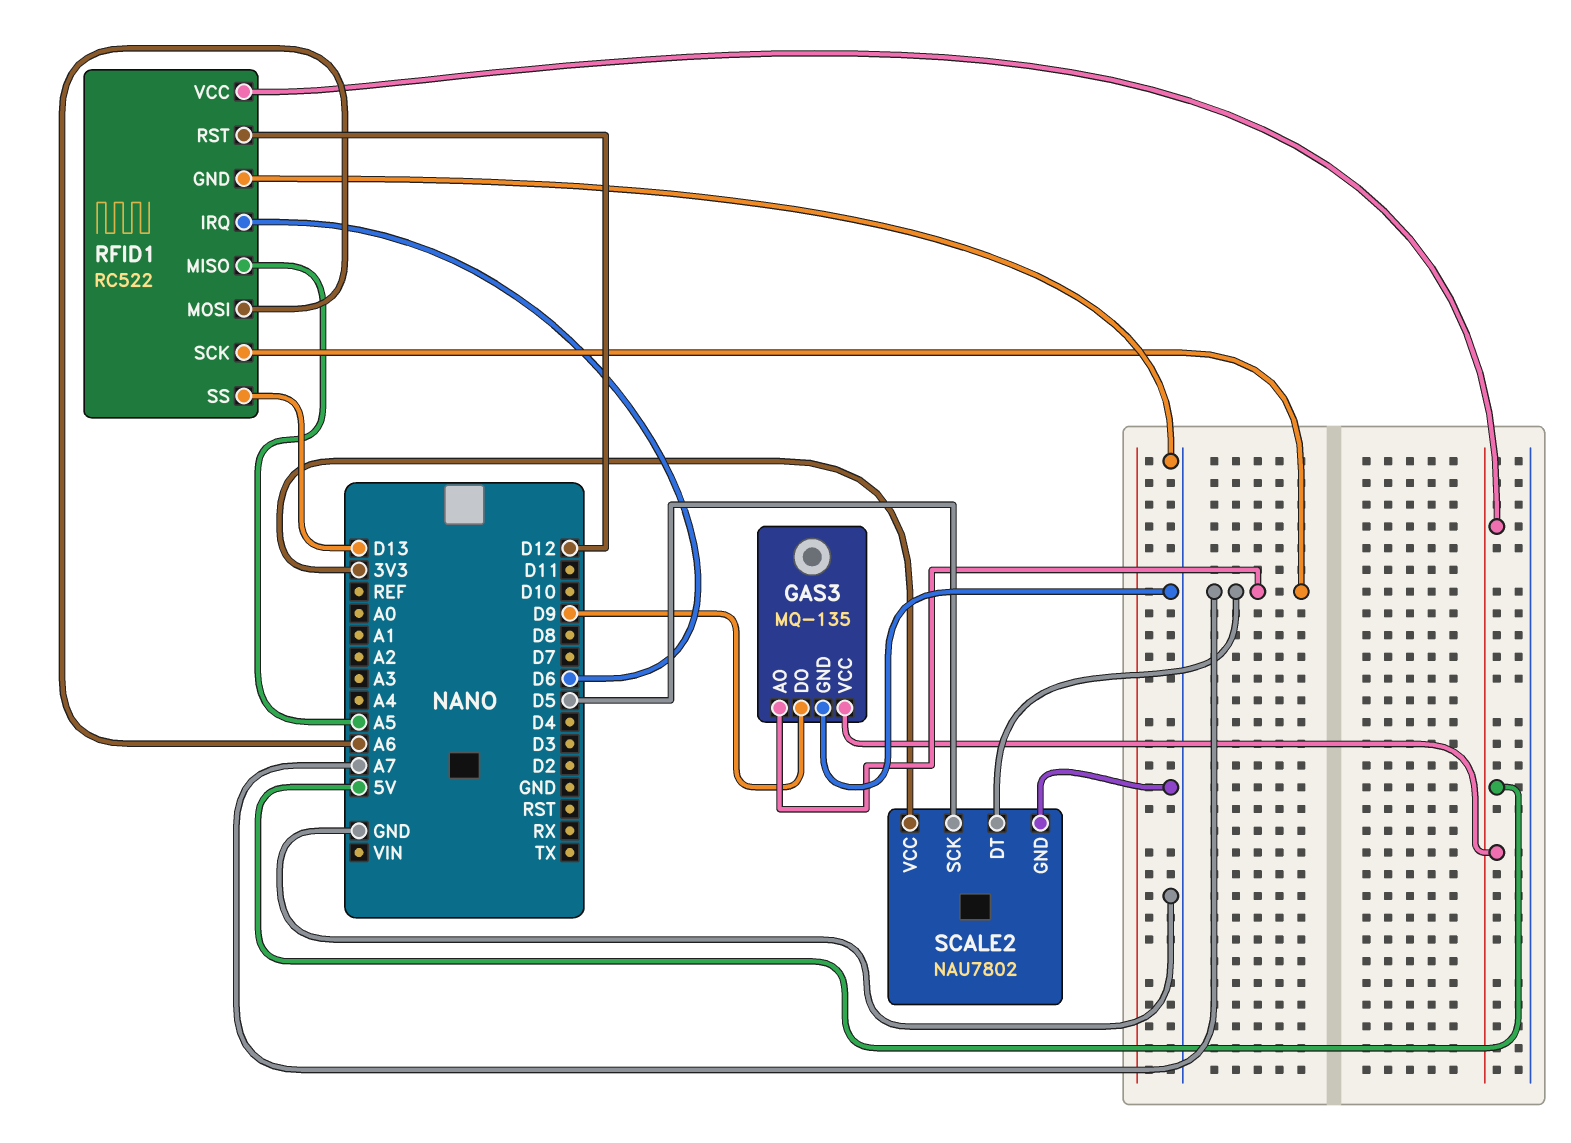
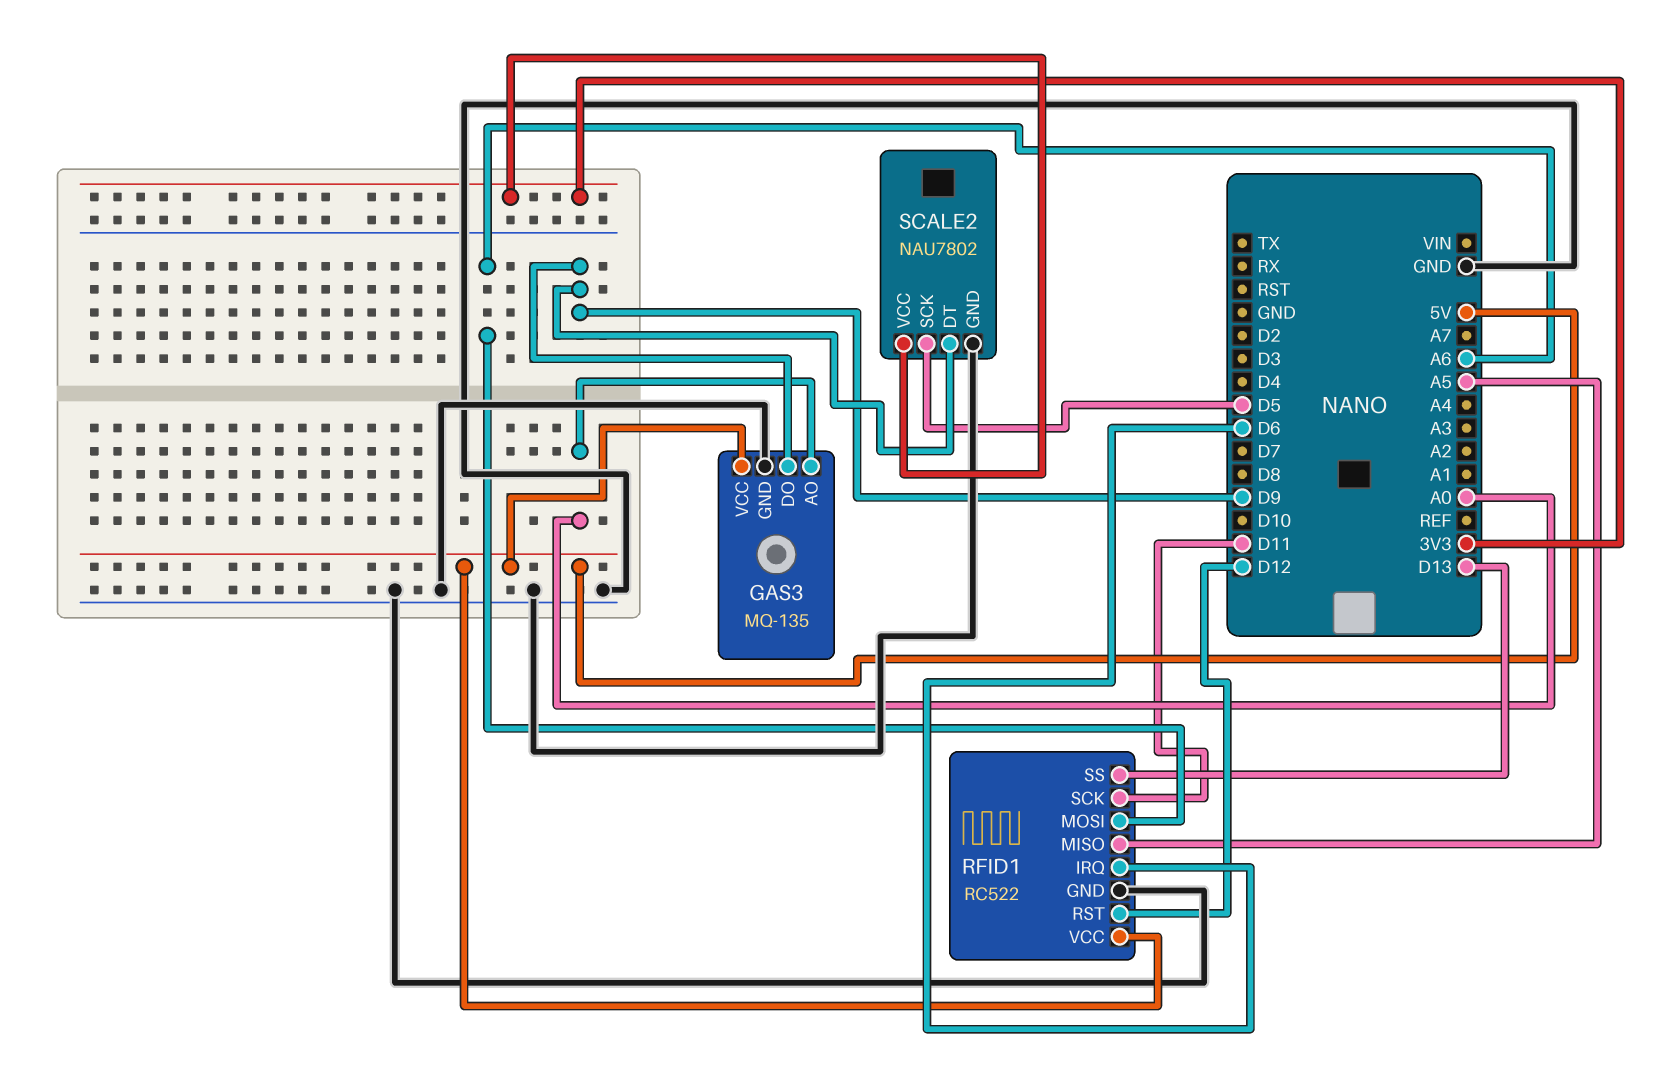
GAS3 pin AO: A7 -> A0
RFID1 pin SCK: A7 -> D11
SCALE2 pin DT: A7 -> D9

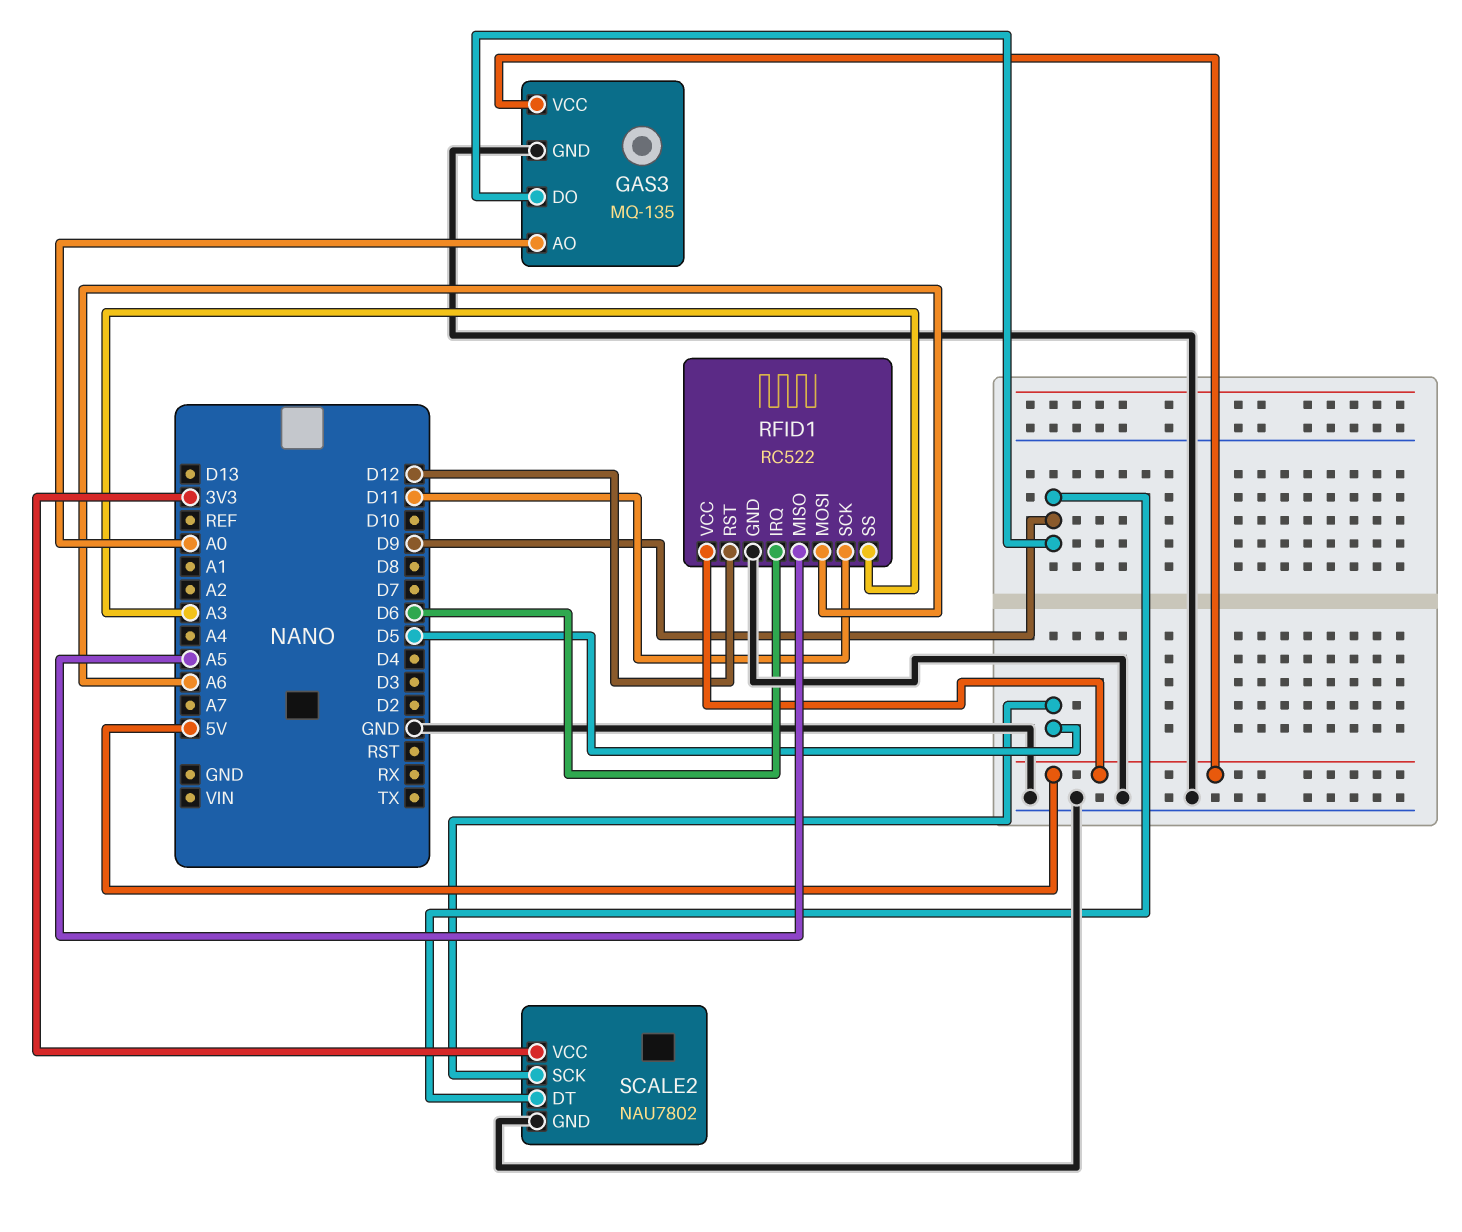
RFID1 pin SS: D13 -> A3

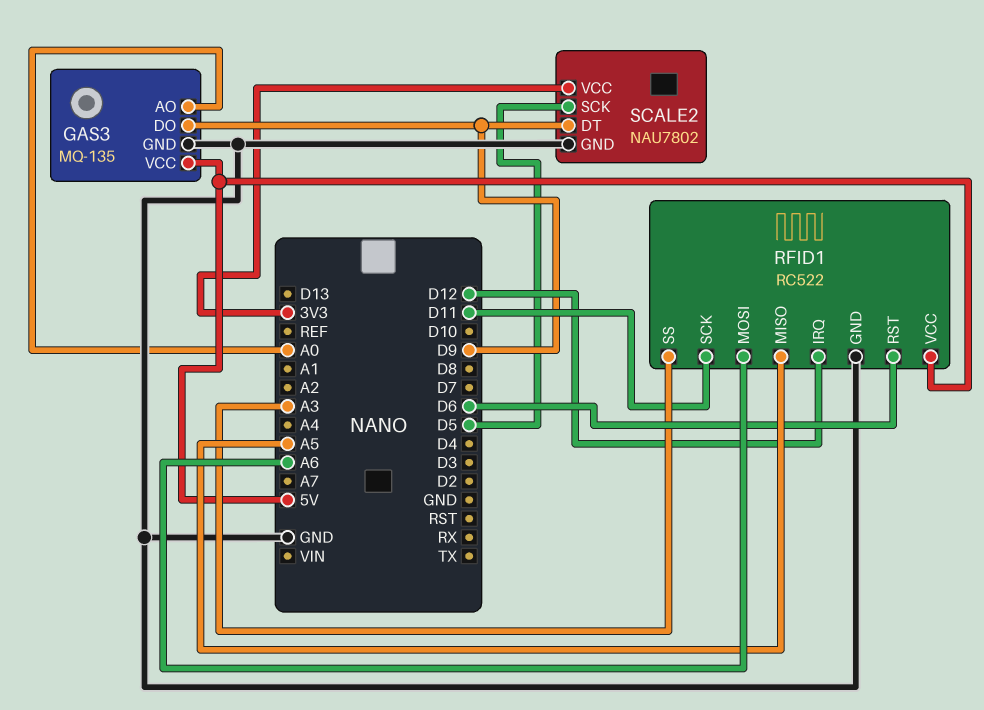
RFID1 pin IRQ: D6 -> D12
RFID1 pin RST: D12 -> D6

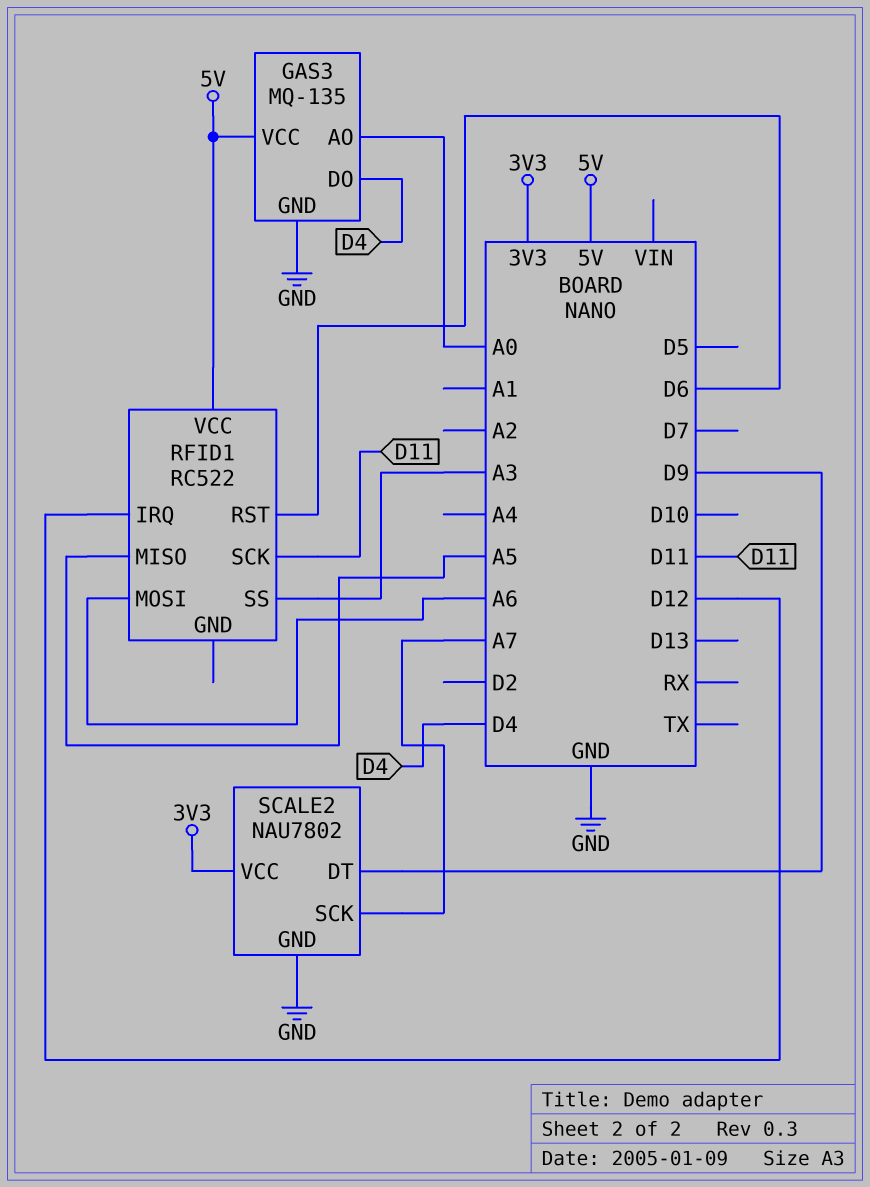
GAS3 pin DO: D9 -> D4
RFID1 pin GND: GND -> none
SCALE2 pin SCK: D5 -> A7

